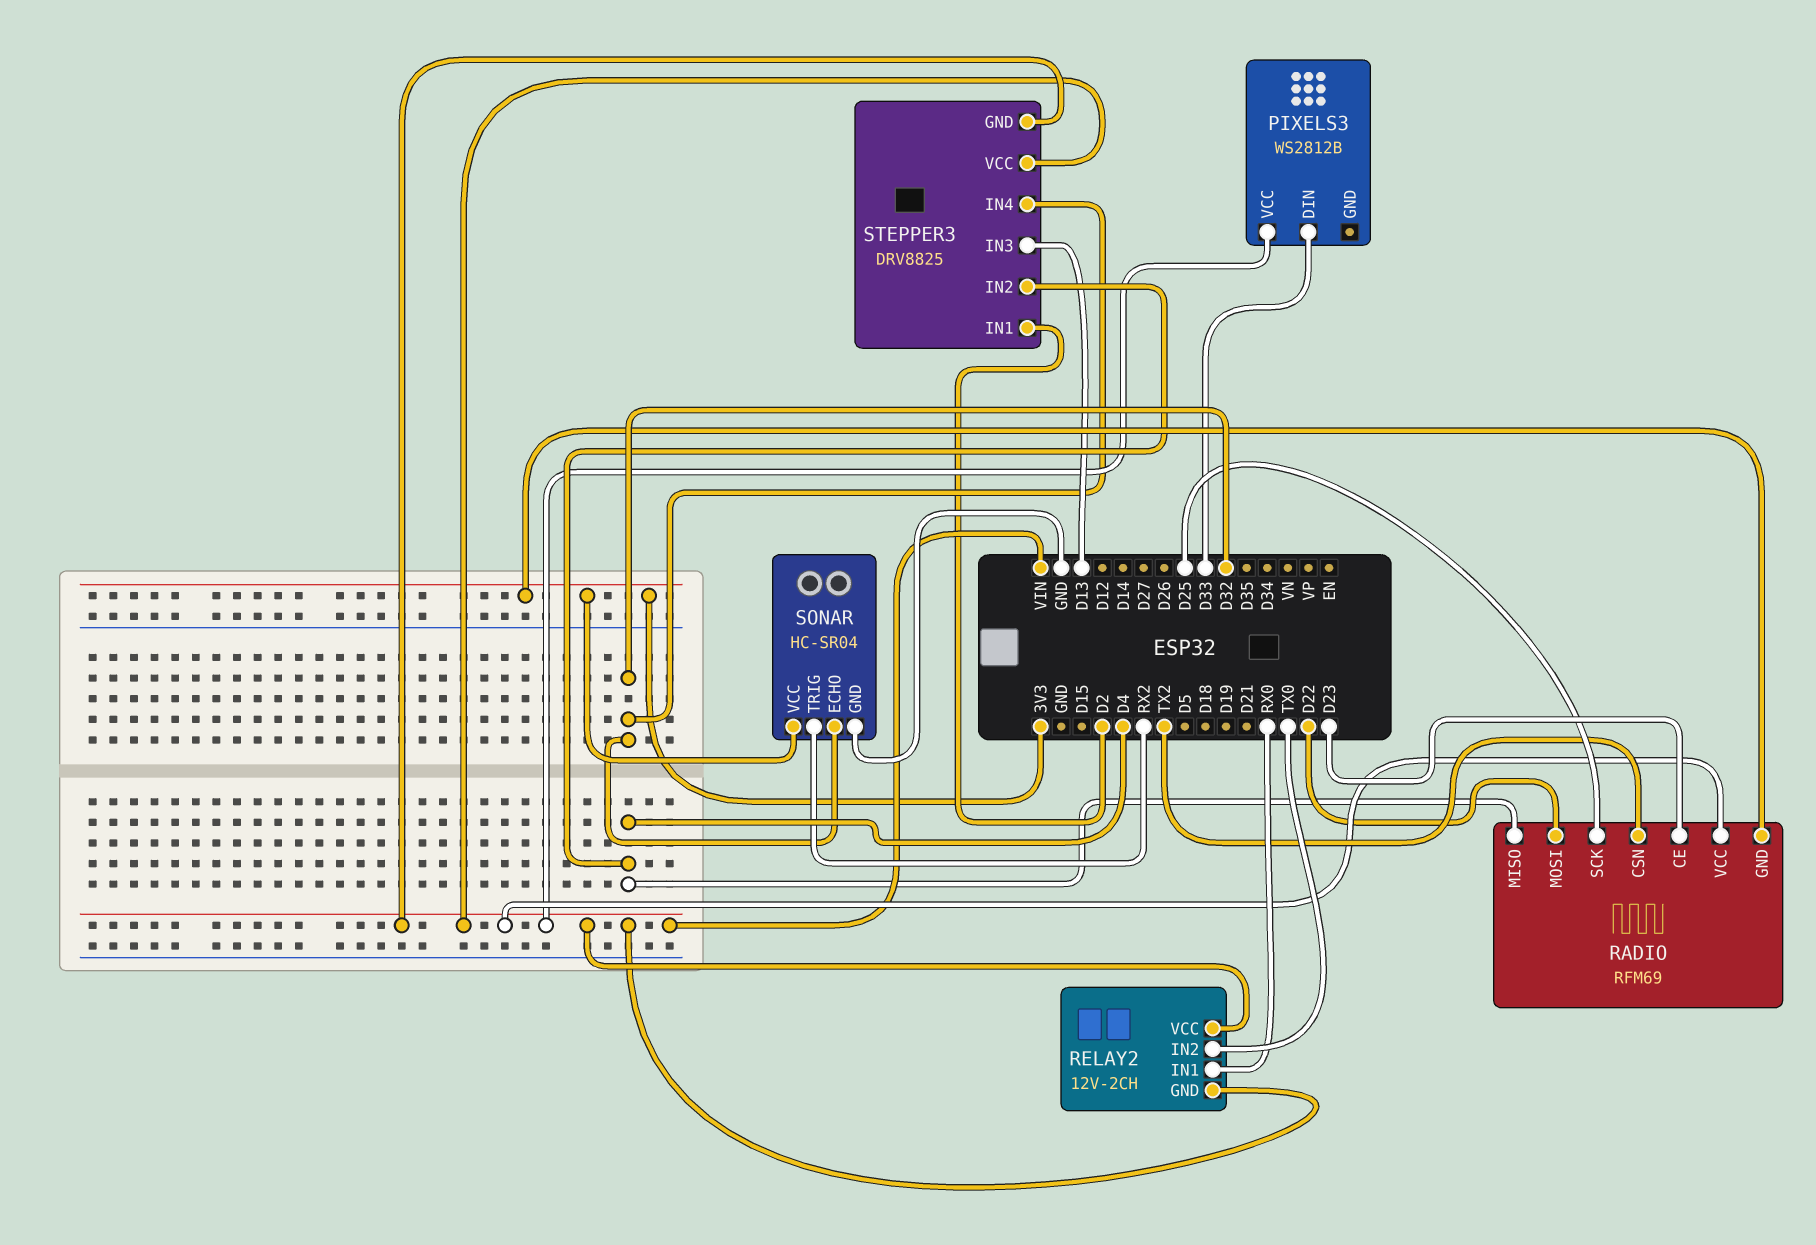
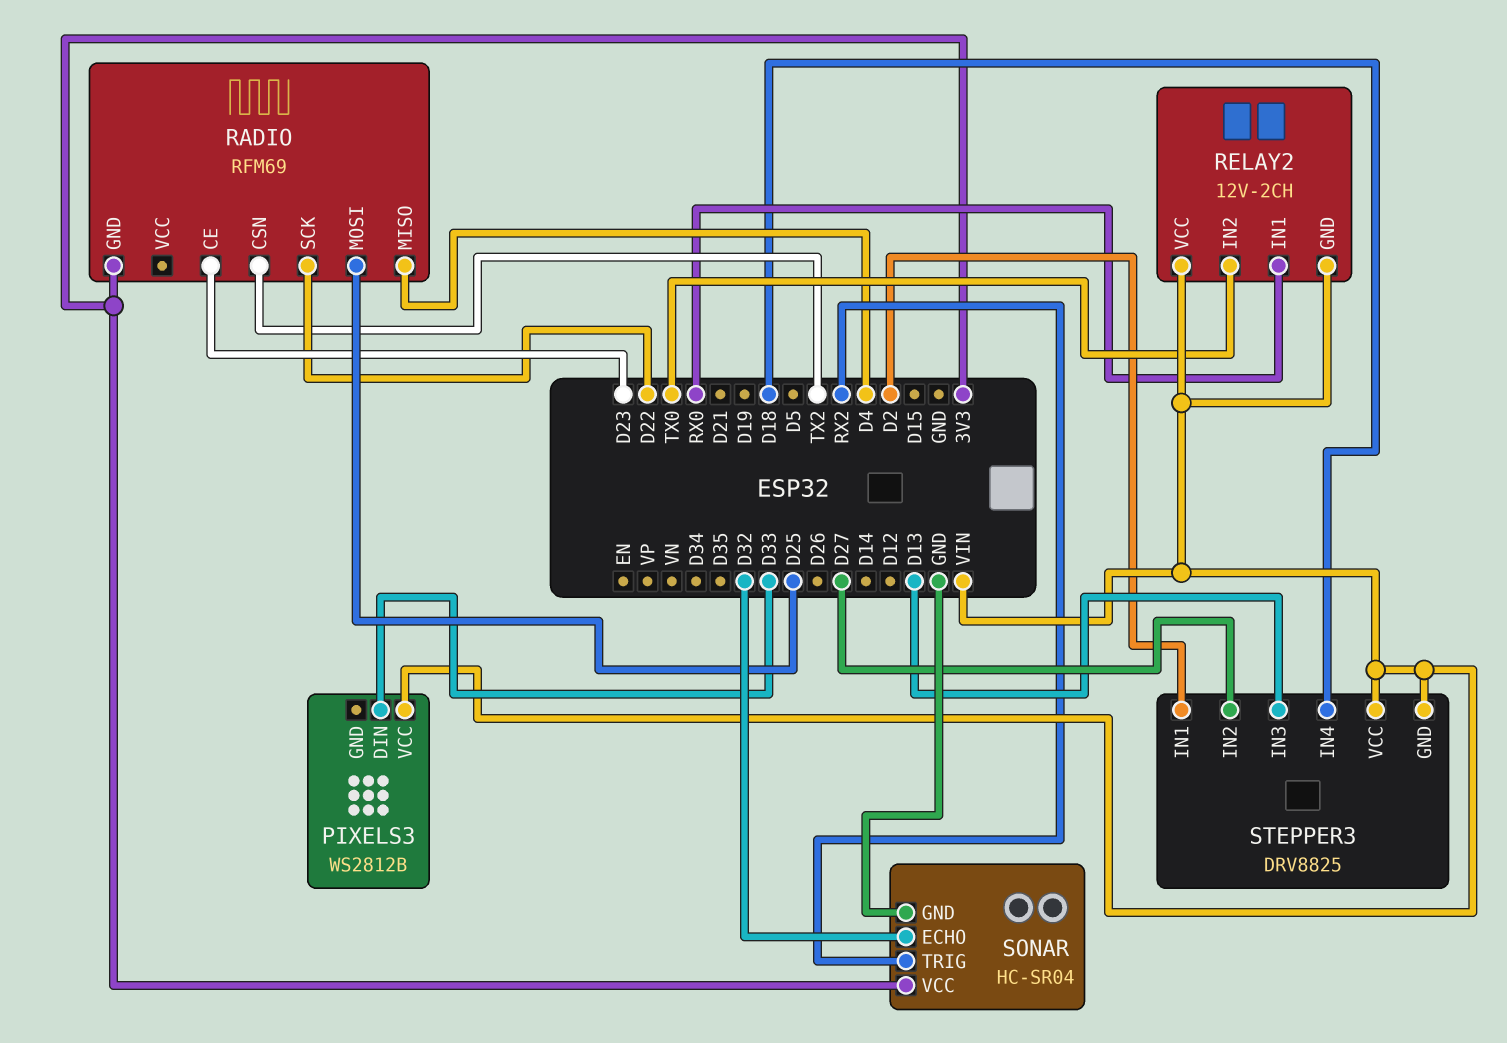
RADIO pin MOSI: D22 -> D25
RADIO pin SCK: D25 -> D22
RADIO pin VCC: VIN -> none
STEPPER3 pin IN2: D4 -> D27
STEPPER3 pin IN4: D32 -> D18

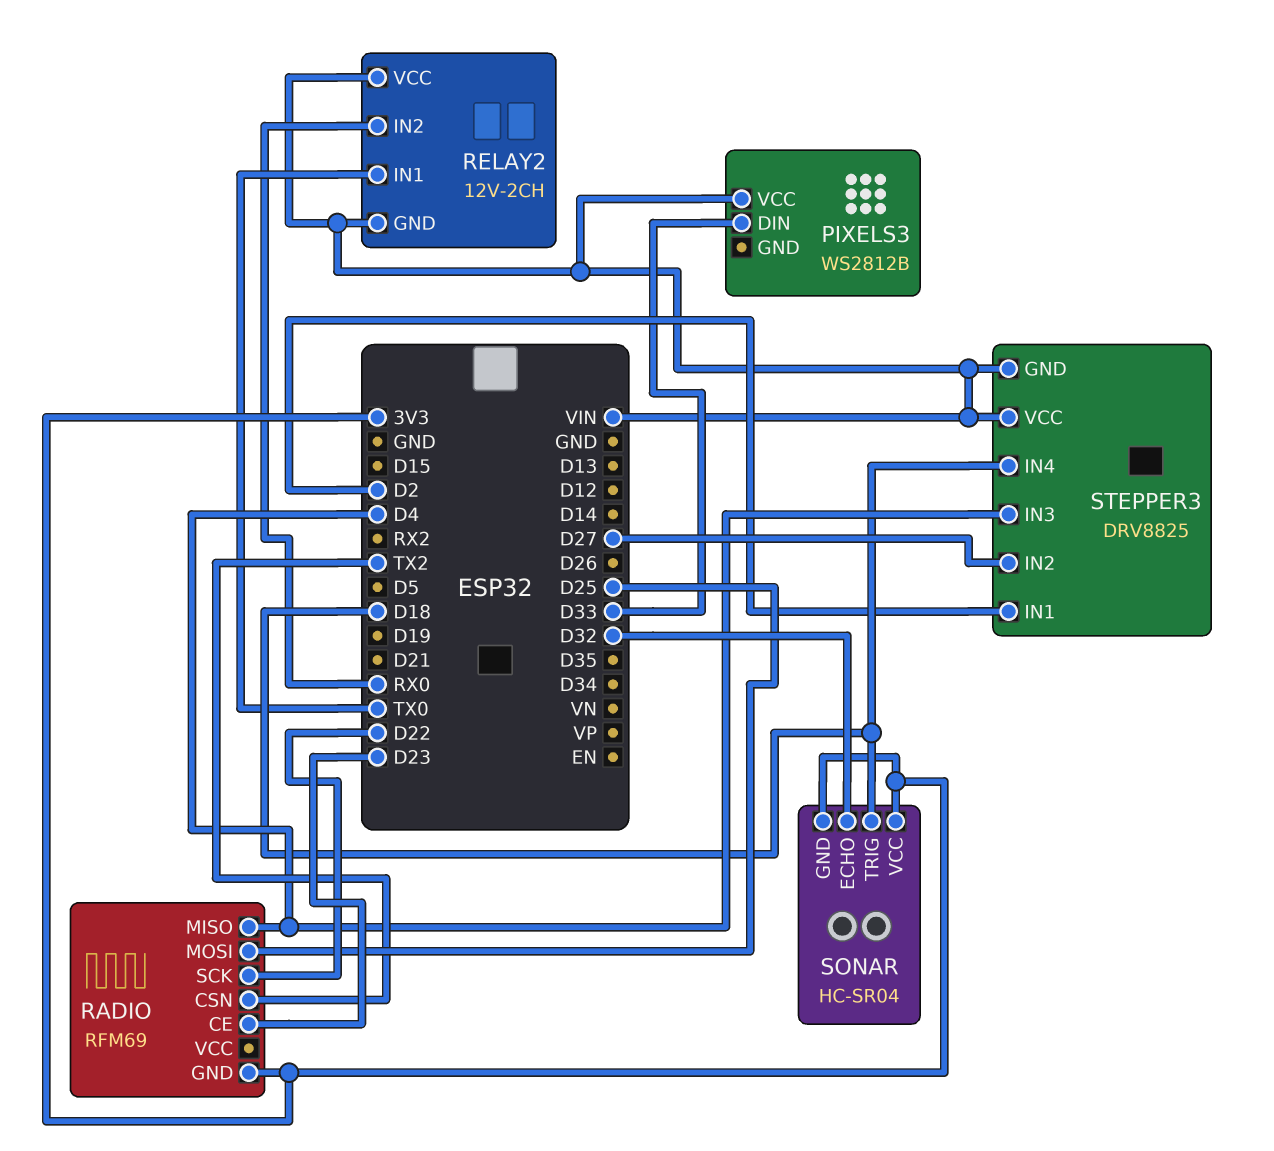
RELAY2 pin IN1: RX0 -> TX0
RELAY2 pin IN2: TX0 -> RX0
SONAR pin GND: GND -> 3V3
SONAR pin TRIG: RX2 -> D18
STEPPER3 pin IN3: D13 -> D4

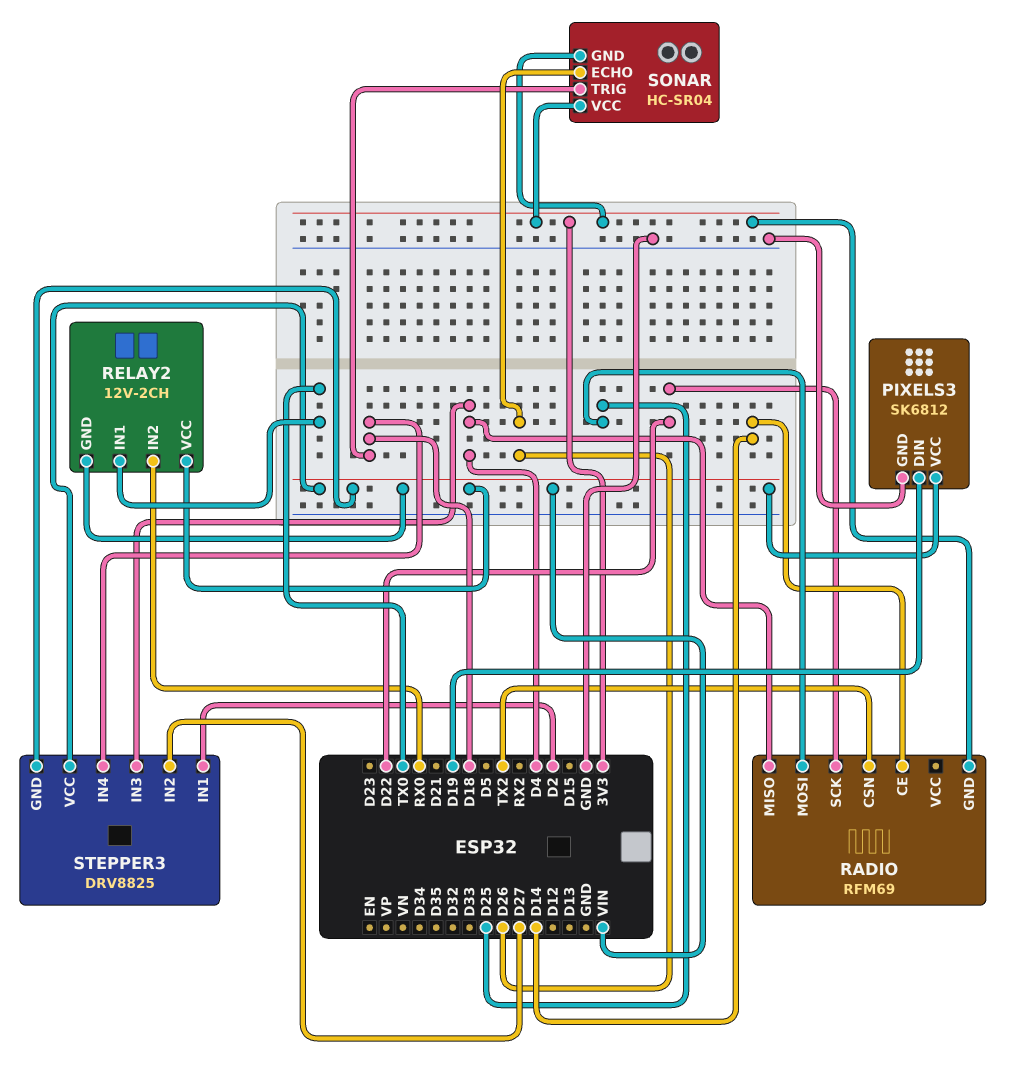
PIXELS3: WS2812B -> SK6812
PIXELS3 pin DIN: D33 -> D19
PIXELS3 pin GND: none -> GND
RADIO pin CE: D23 -> D14
SONAR pin ECHO: D32 -> D26

